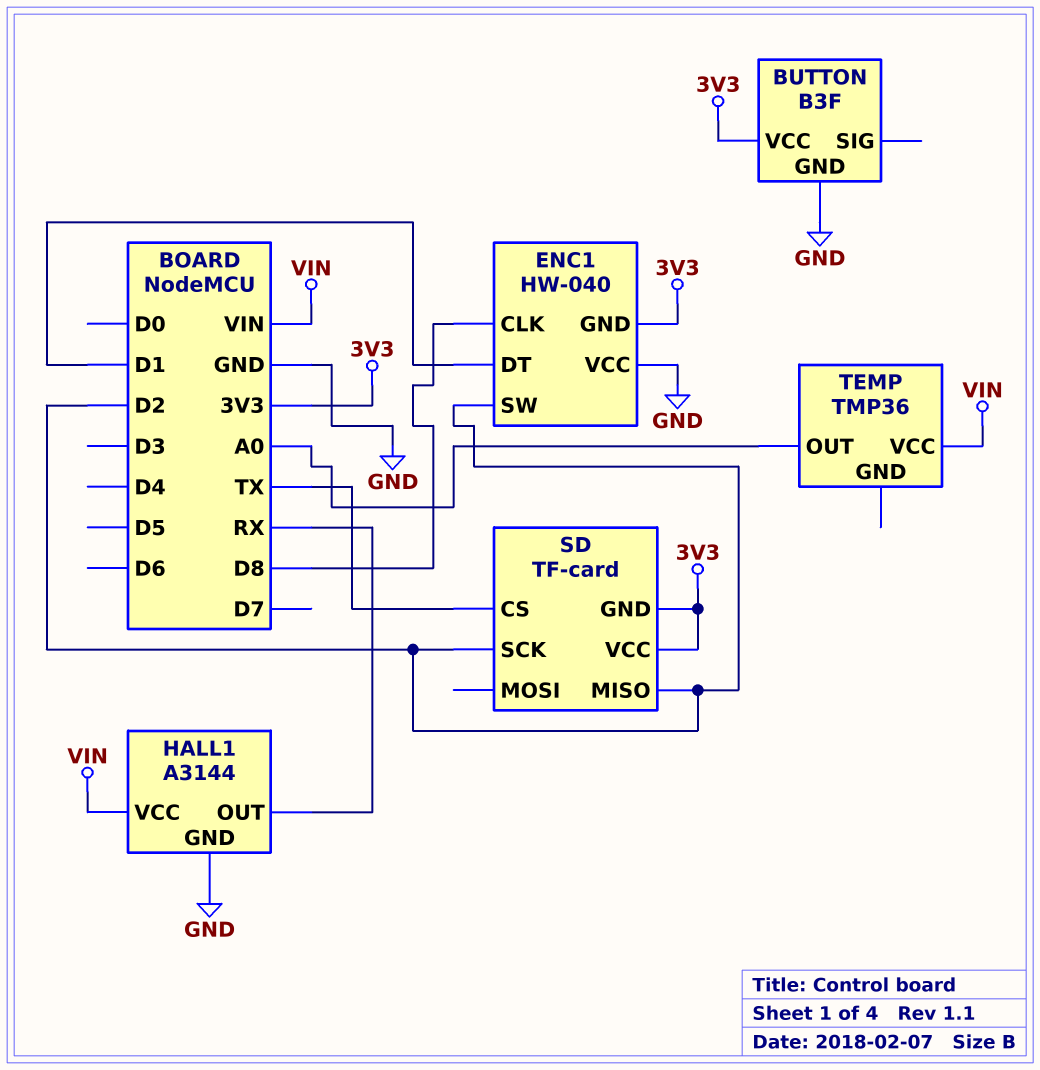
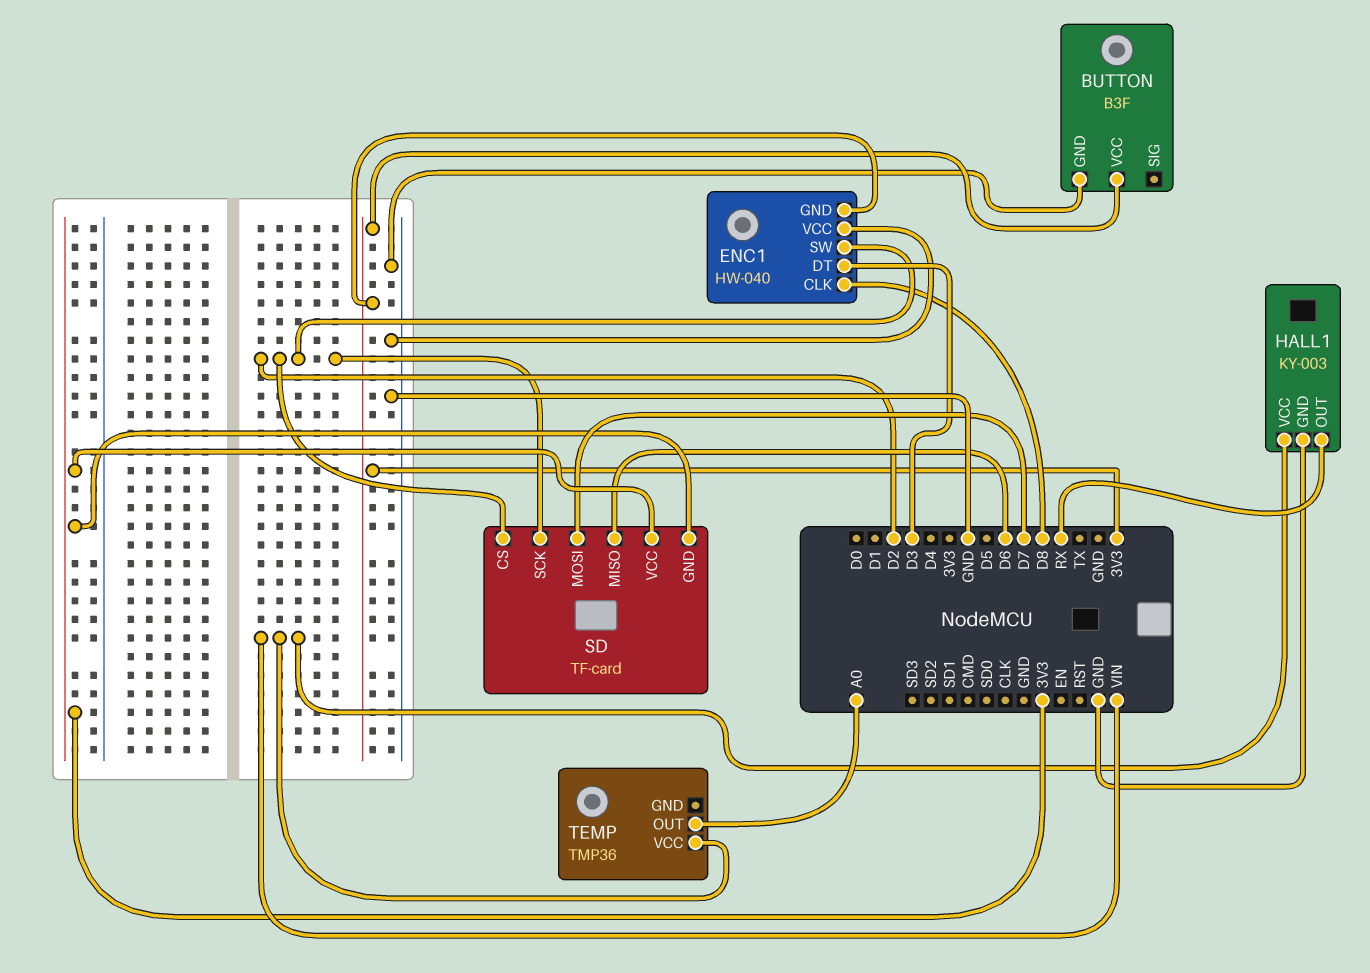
ENC1 pin DT: D1 -> D3
HALL1: A3144 -> KY-003
SD pin CS: TX -> D2
SD pin MISO: D2 -> D6
SD pin MOSI: none -> D7

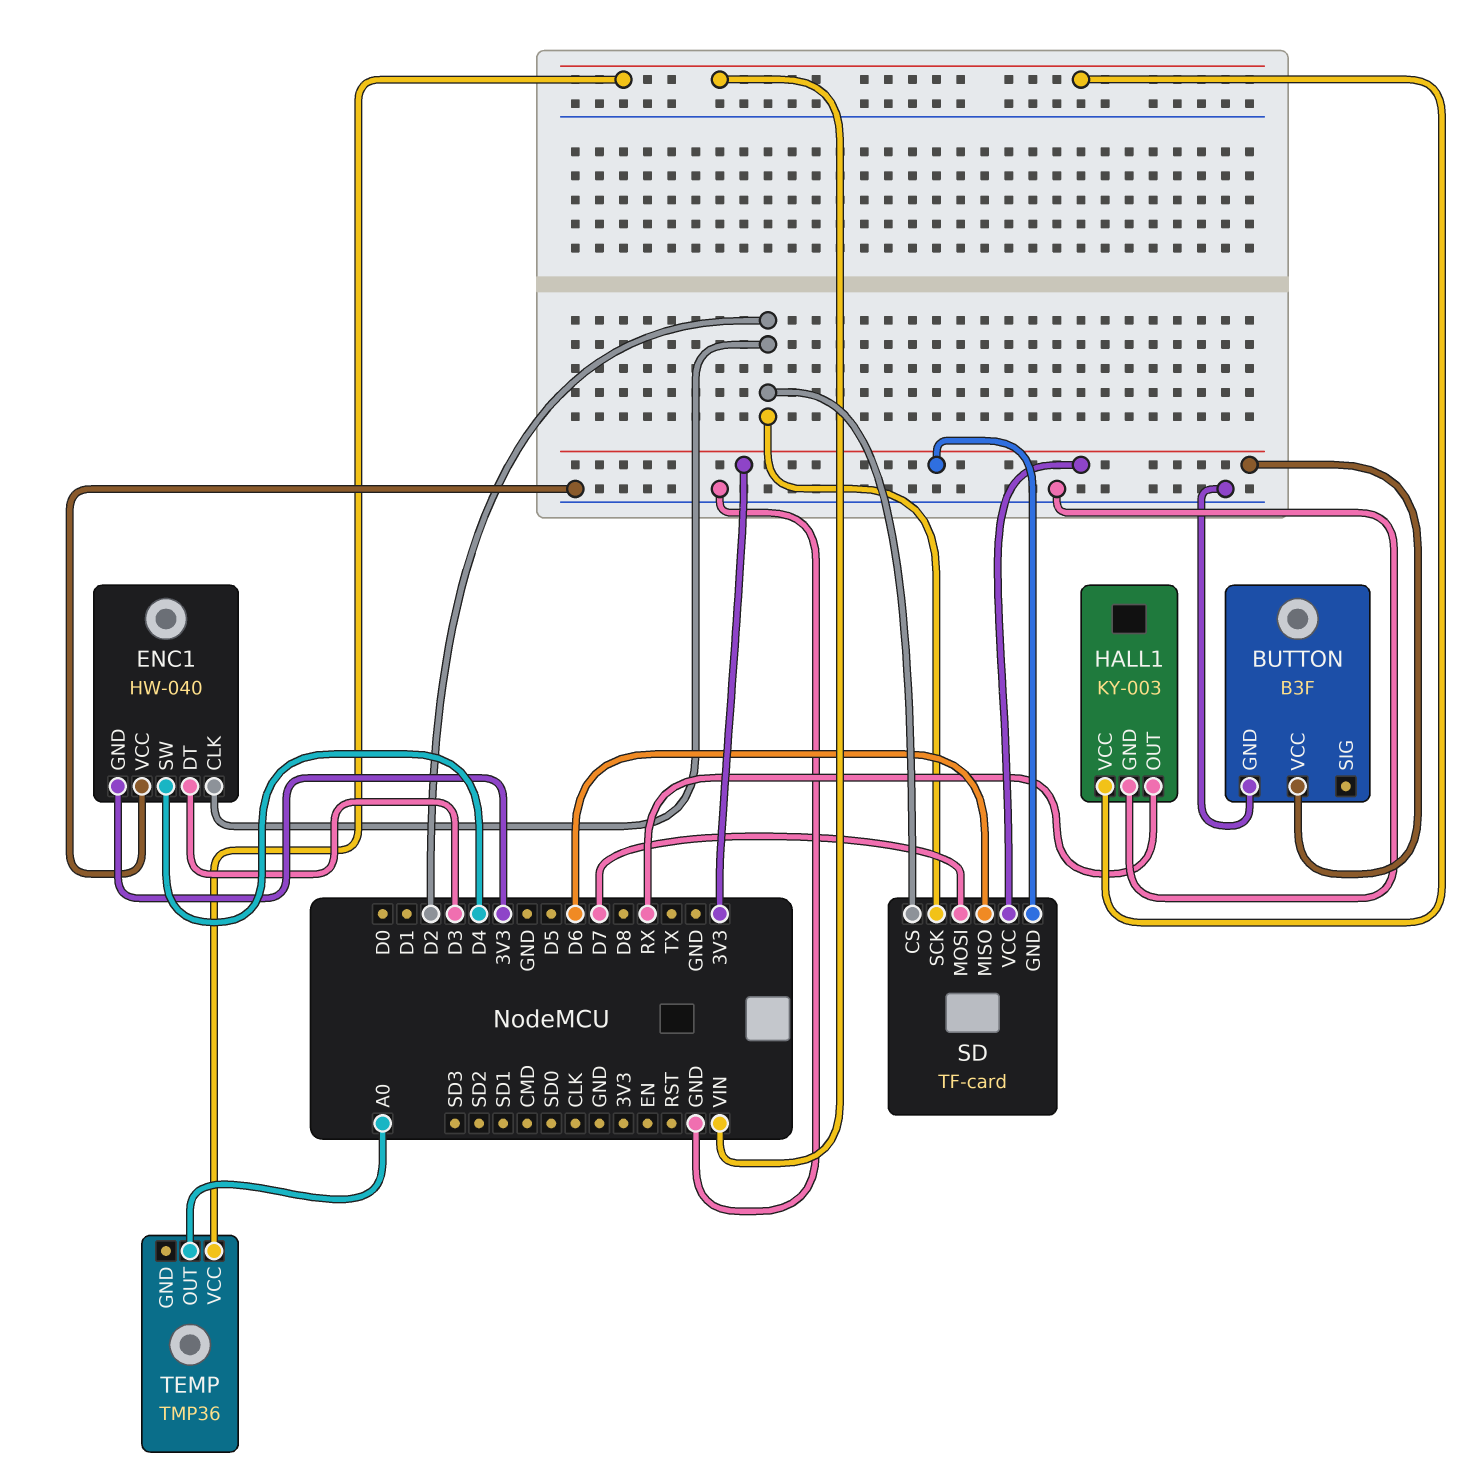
ENC1 pin CLK: D8 -> D2
ENC1 pin SW: D2 -> D4

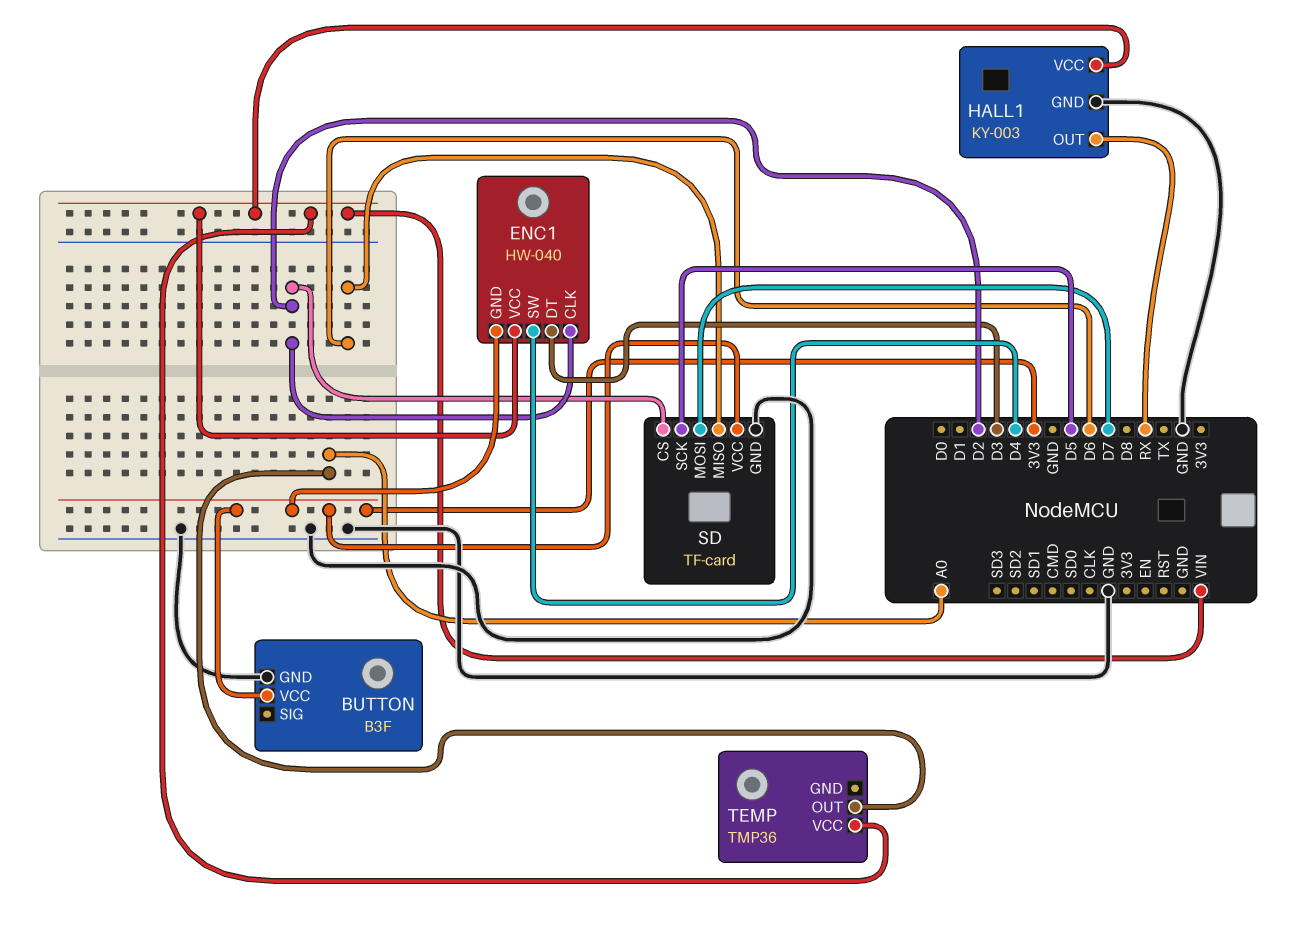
ENC1 pin VCC: GND -> VIN
SD pin GND: 3V3 -> GND
SD pin SCK: D2 -> D5

